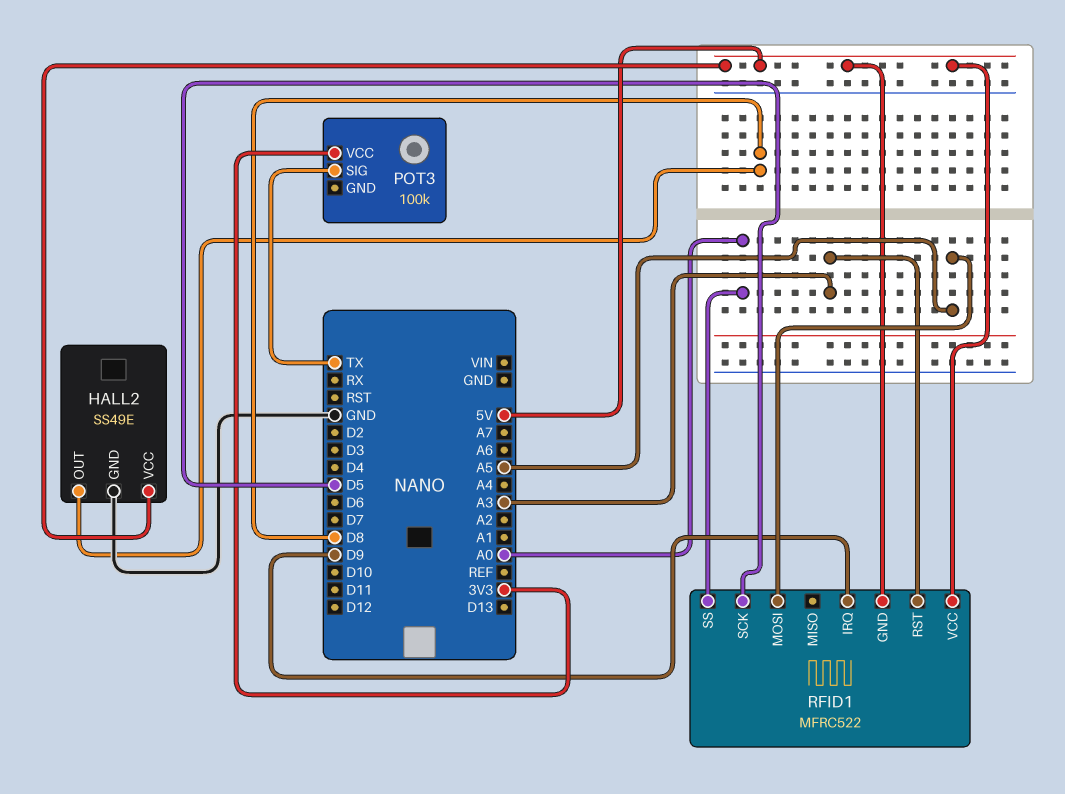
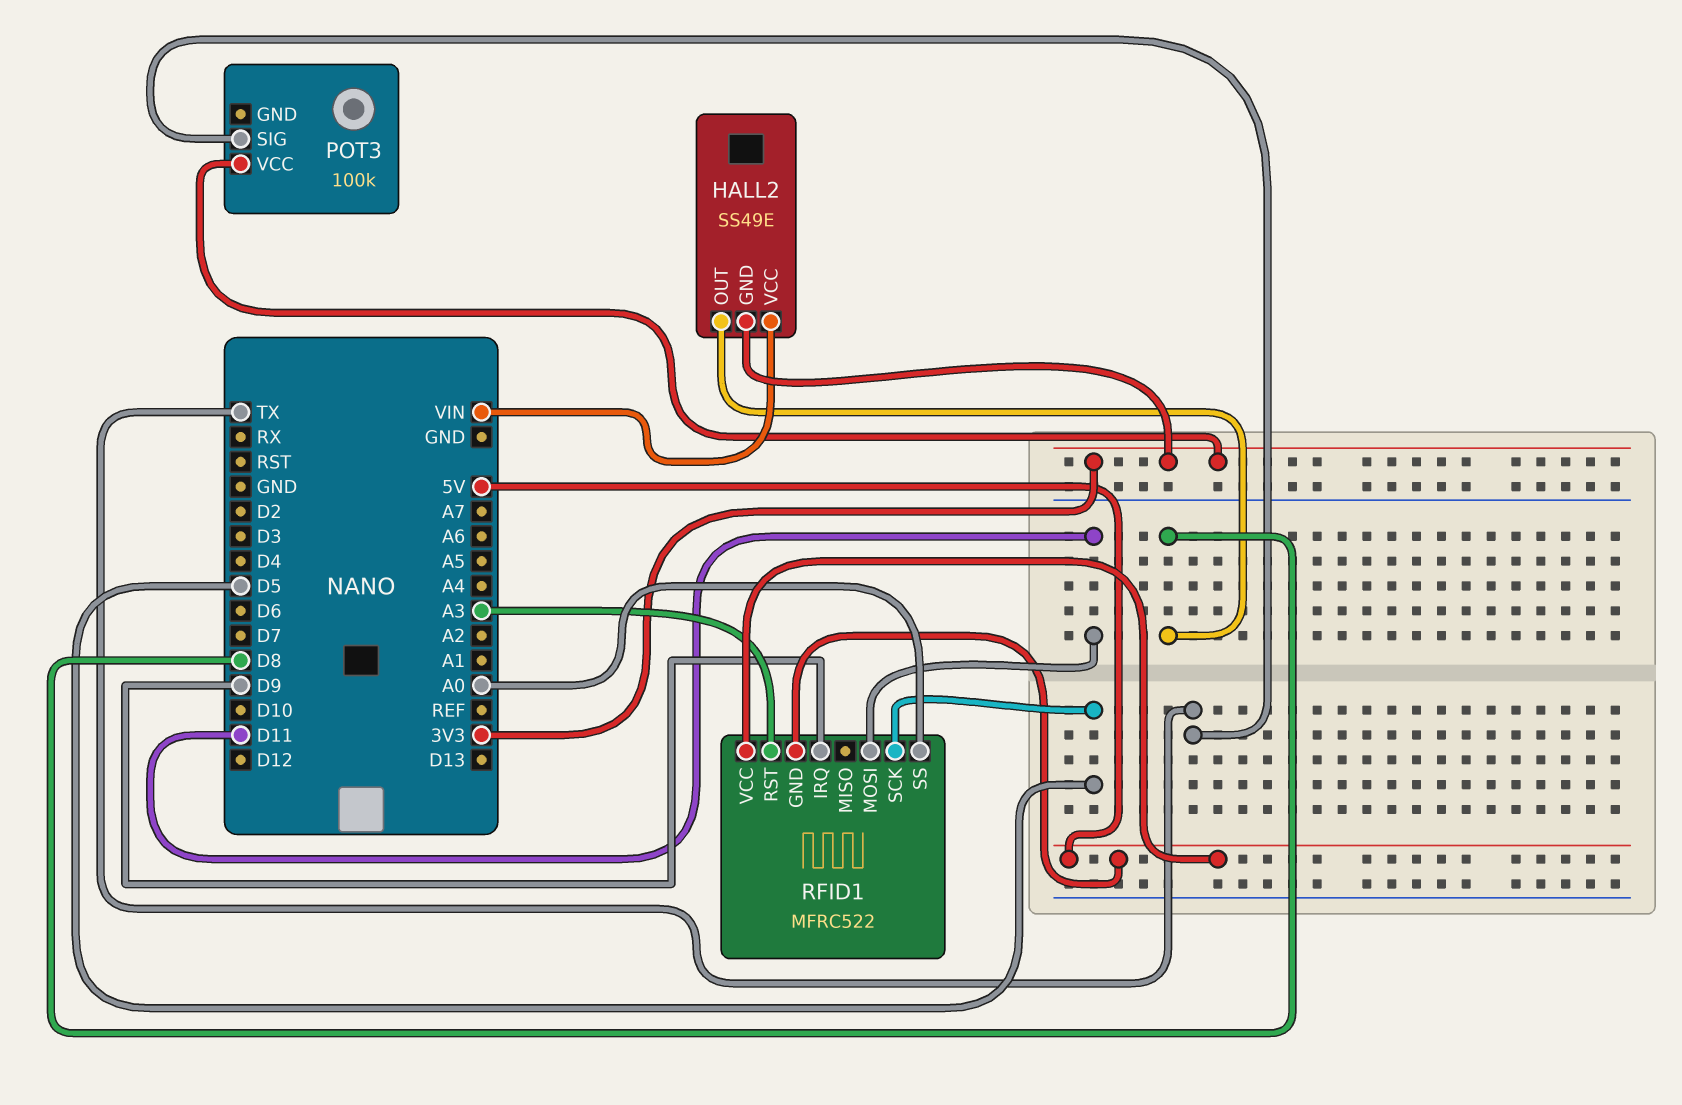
HALL2 pin GND: GND -> 3V3
HALL2 pin VCC: 5V -> VIN
RFID1 pin MOSI: A5 -> D11

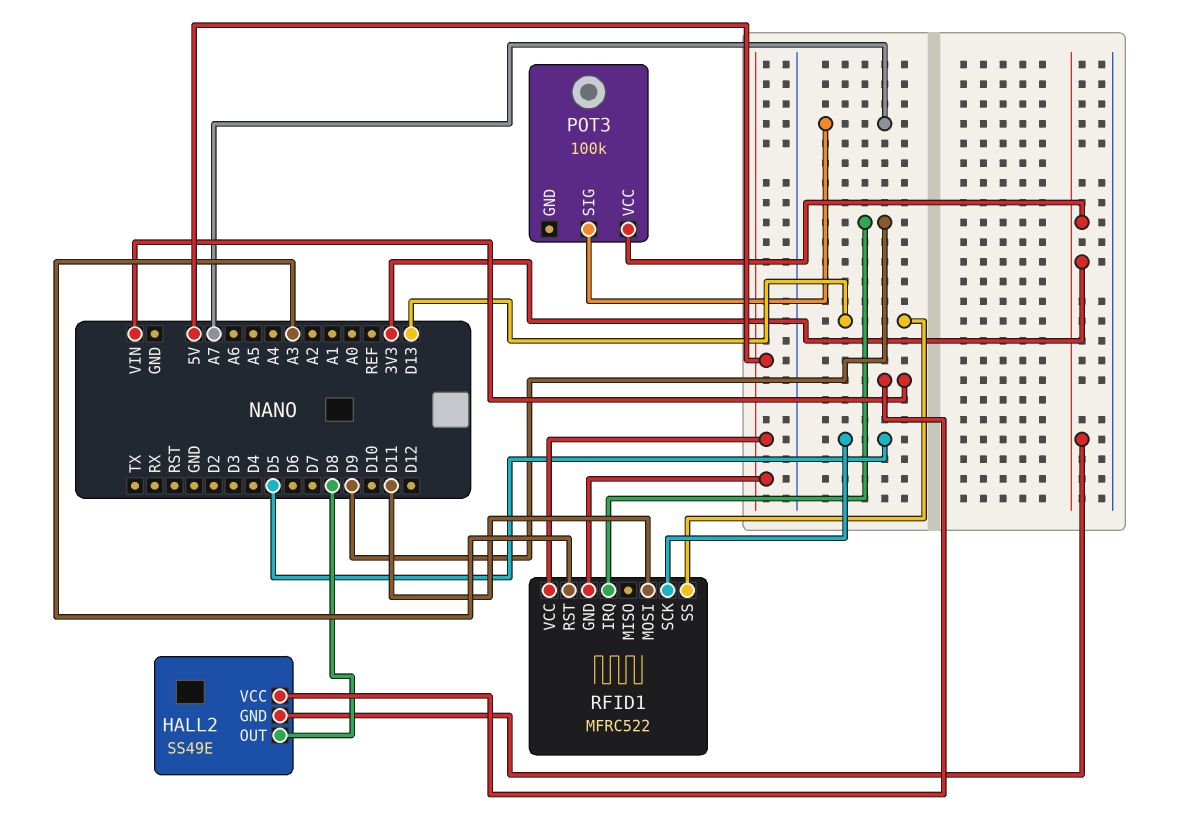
POT3 pin SIG: TX -> A7
RFID1 pin SS: A0 -> D13

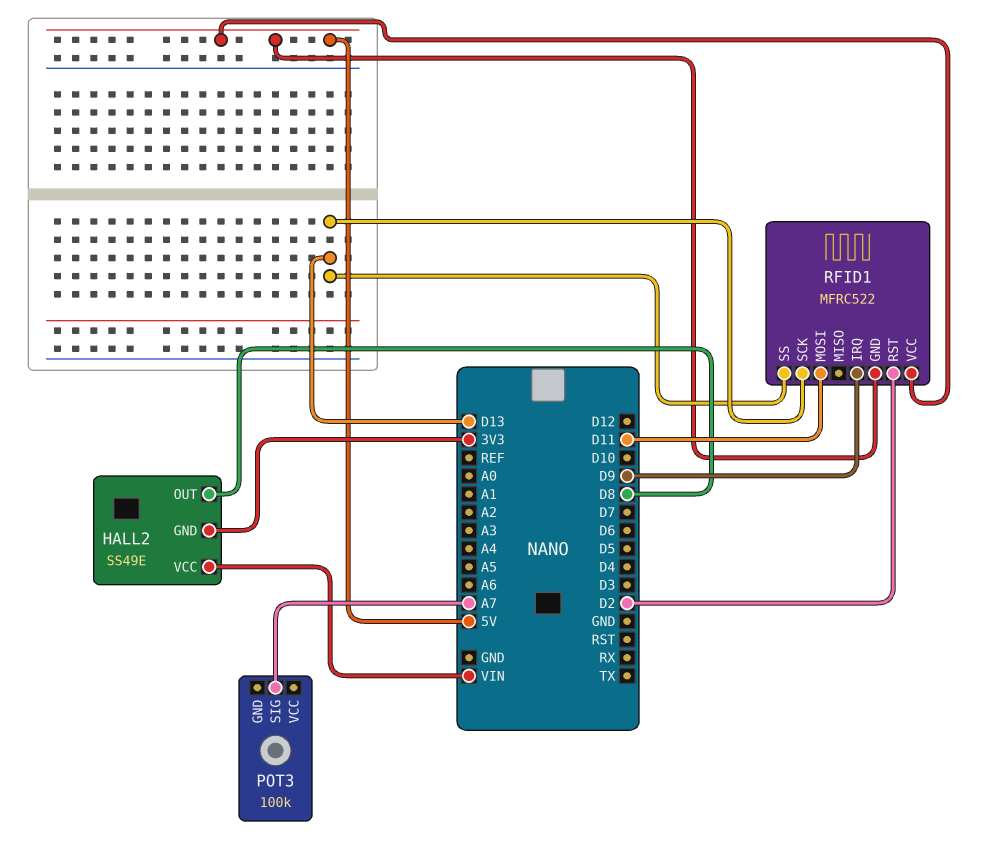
POT3 pin VCC: 3V3 -> none
RFID1 pin RST: A3 -> D2
RFID1 pin SCK: D5 -> D13

